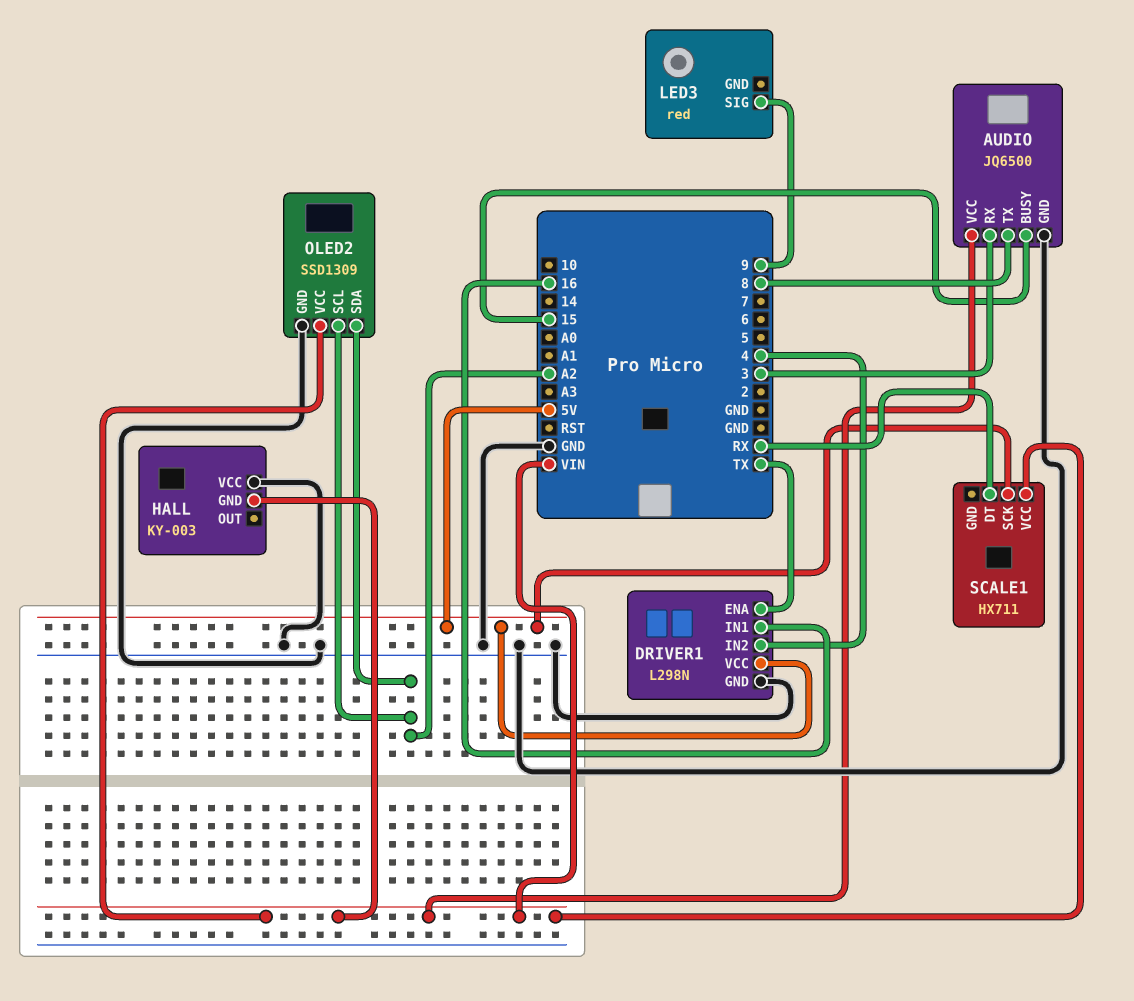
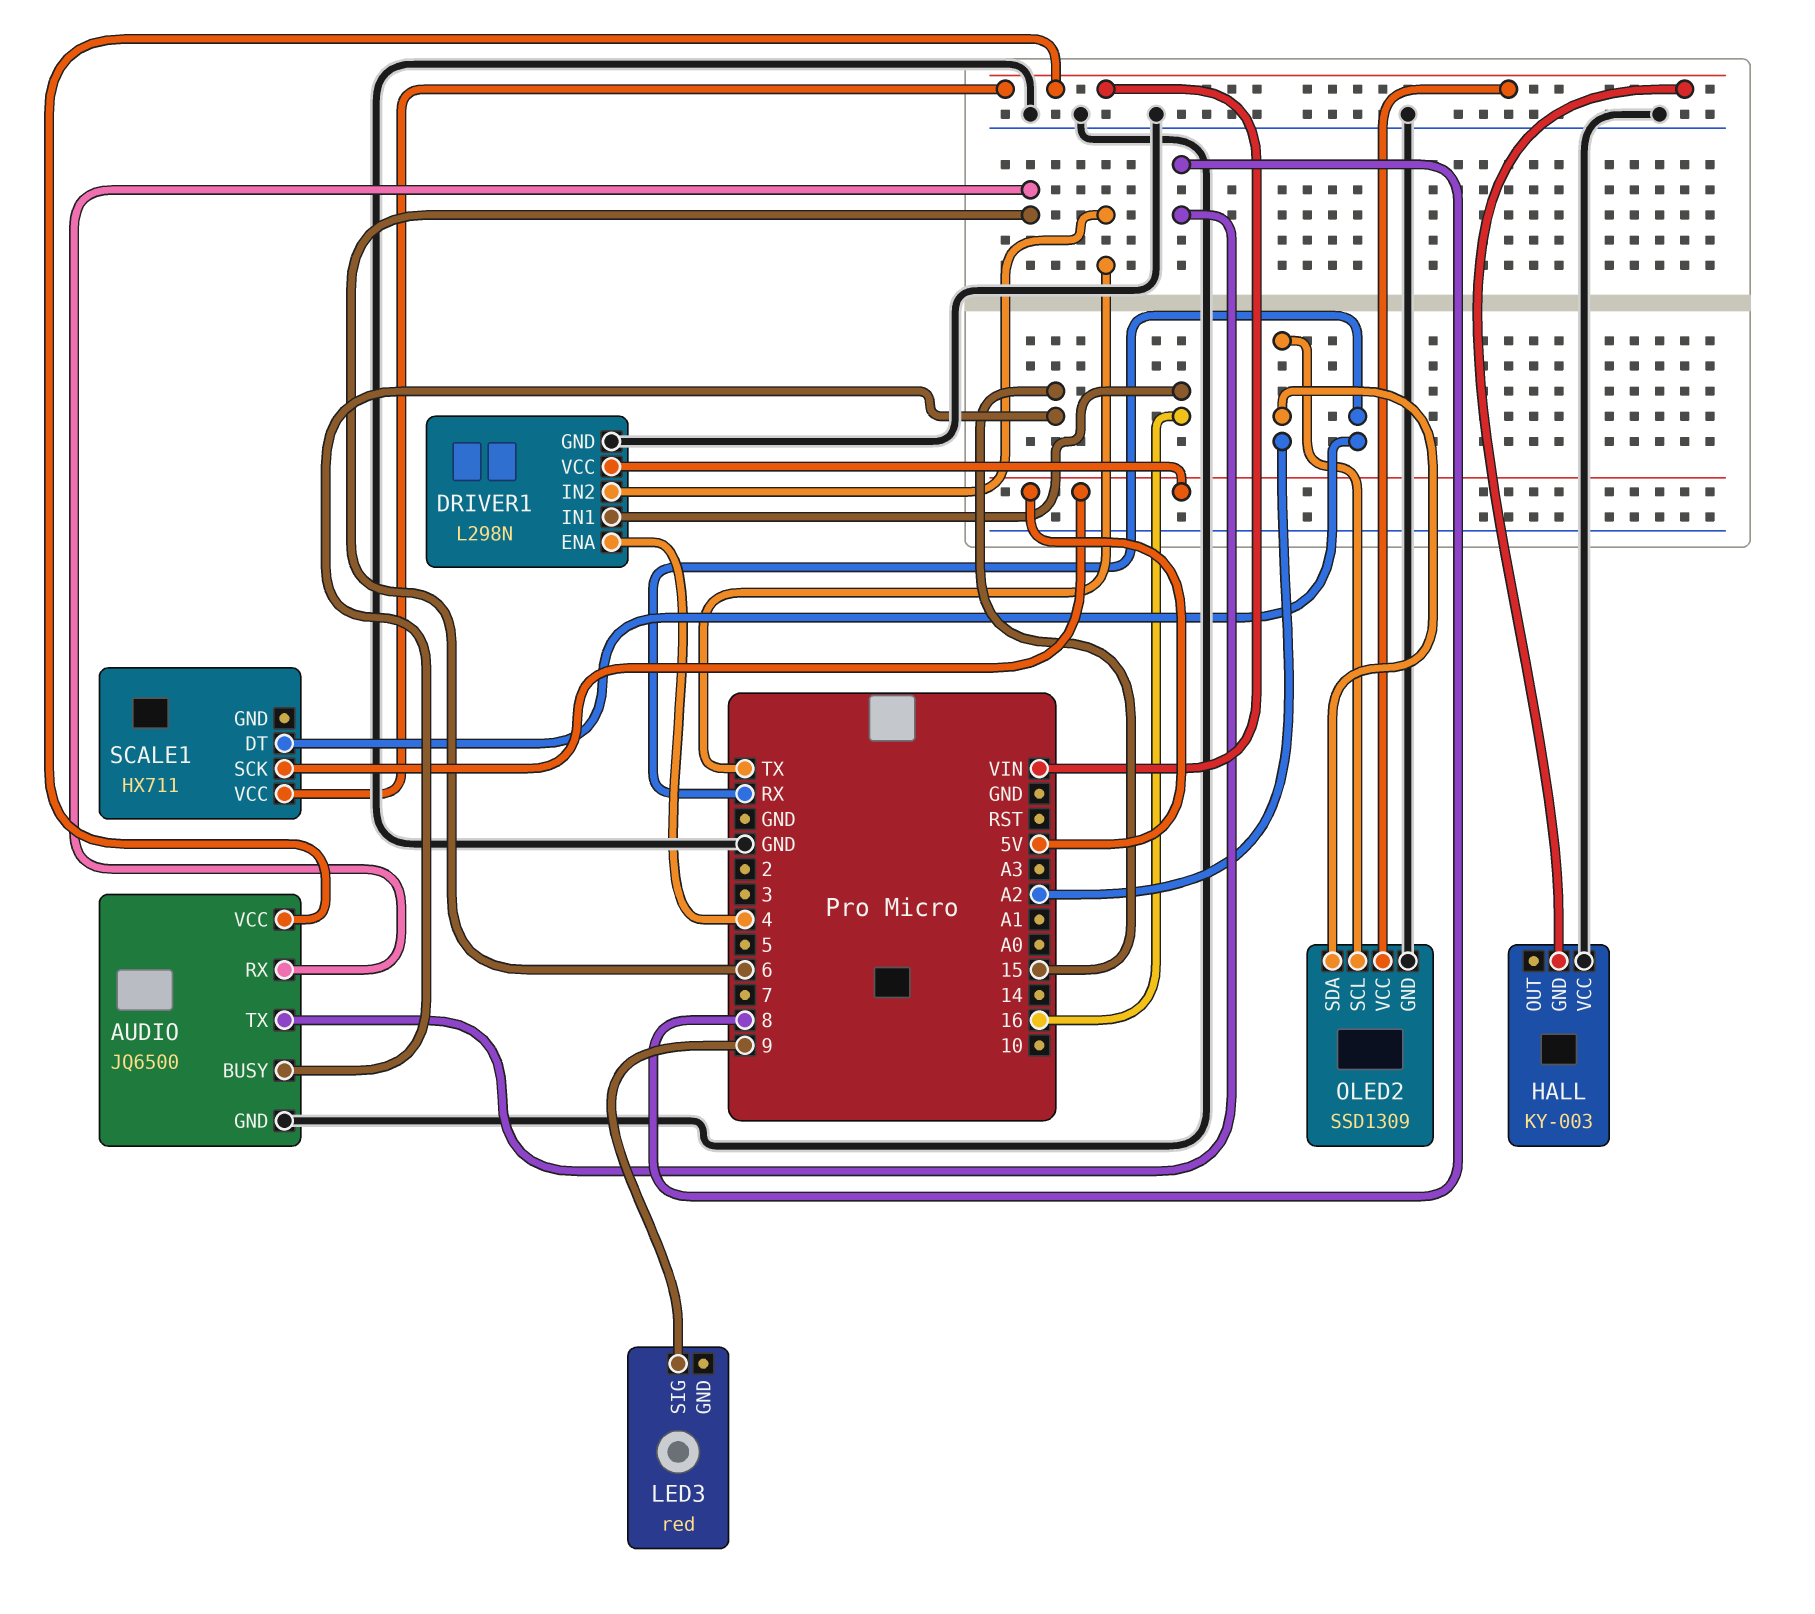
AUDIO pin RX: 3 -> 6
DRIVER1 pin ENA: TX -> 4
DRIVER1 pin IN2: 4 -> TX

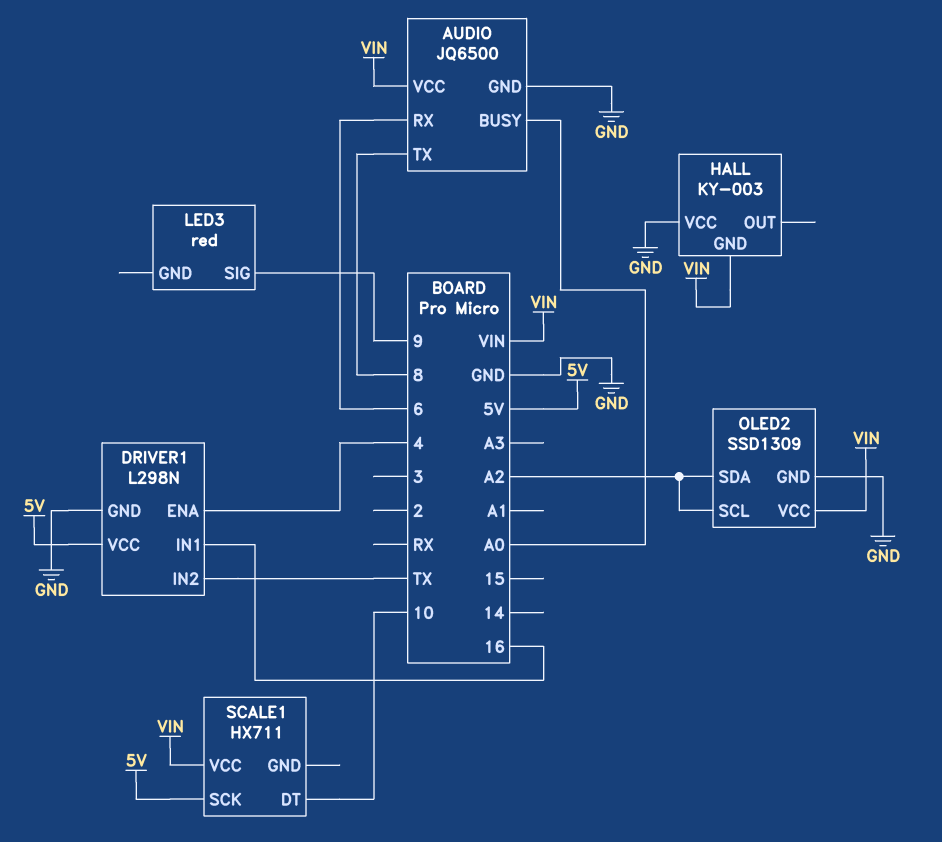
AUDIO pin BUSY: 15 -> A0
SCALE1 pin DT: RX -> 10

